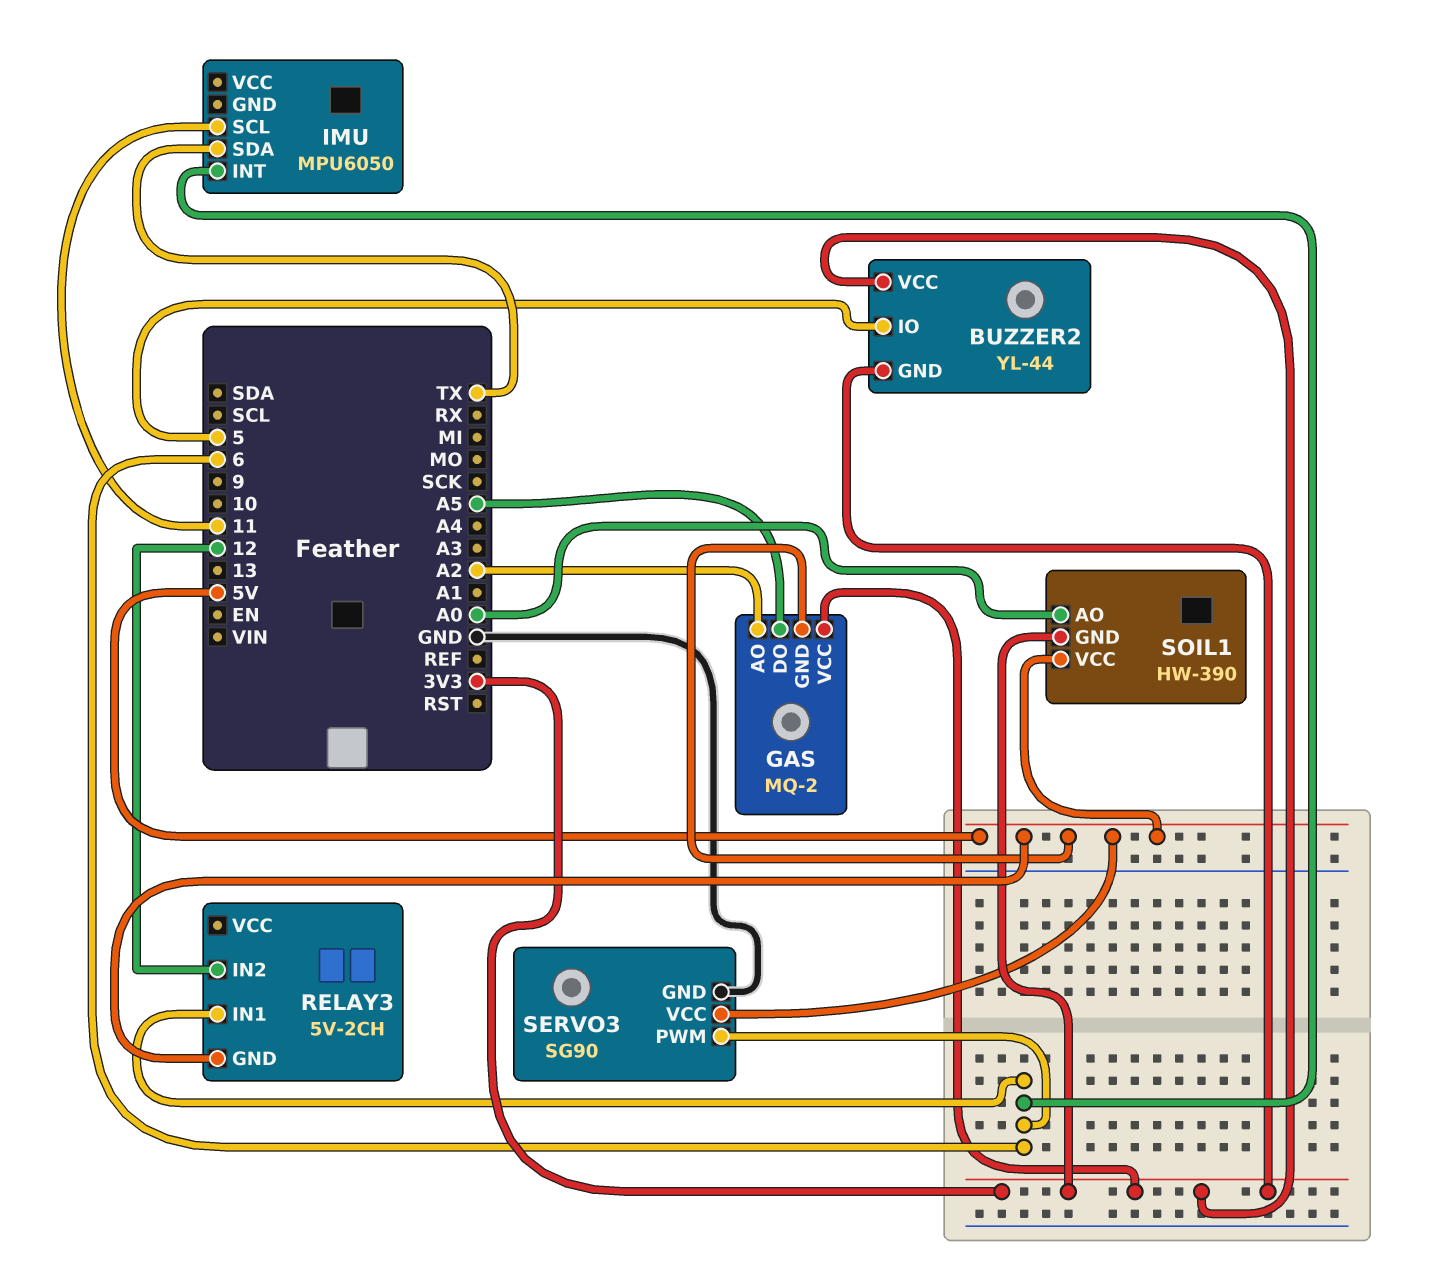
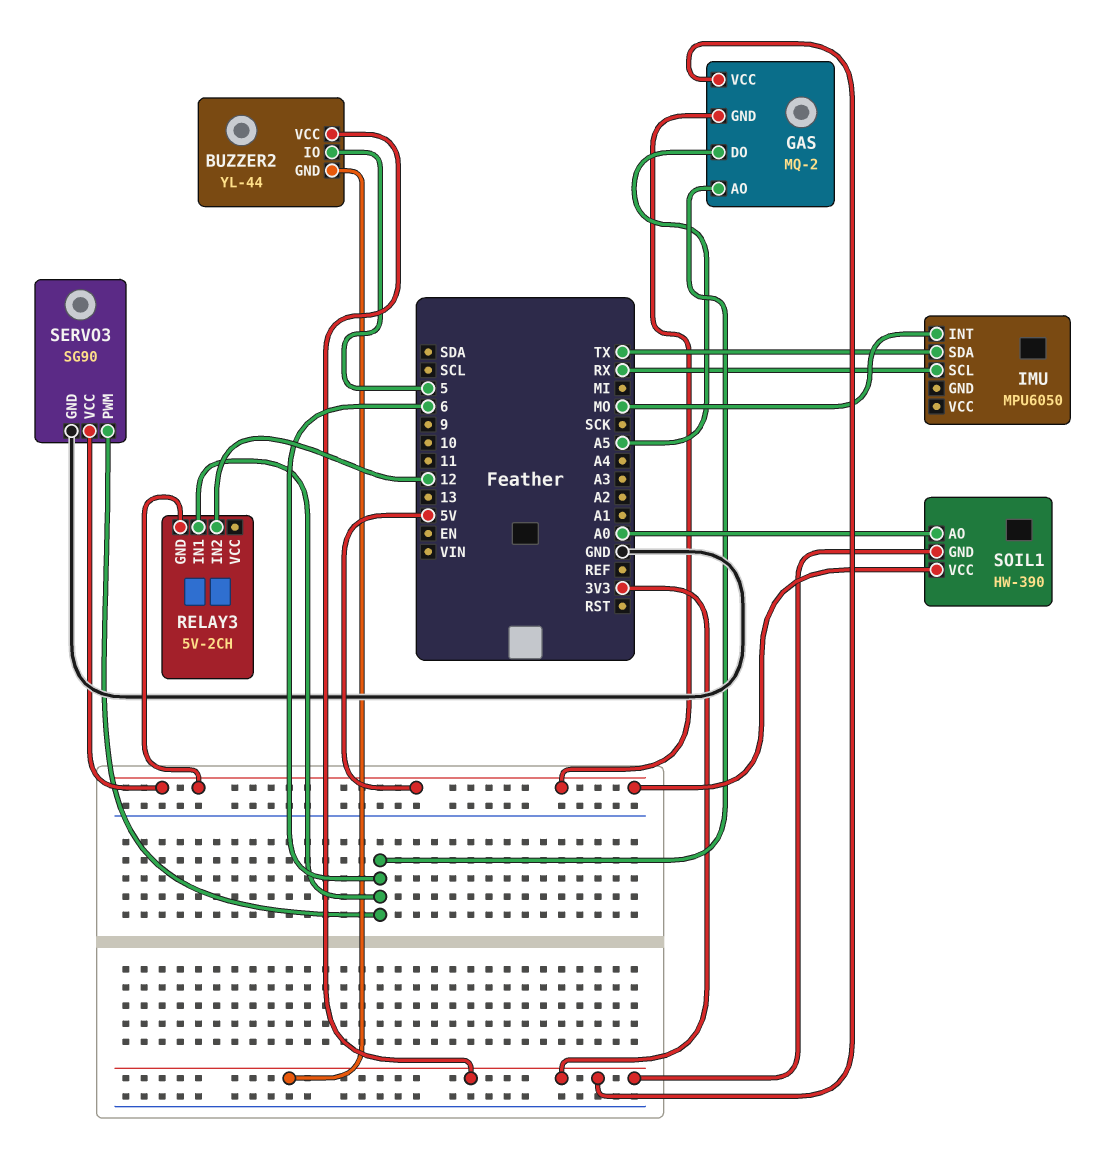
GAS pin AO: A2 -> 6
IMU pin INT: 6 -> MO
IMU pin SCL: 11 -> RX

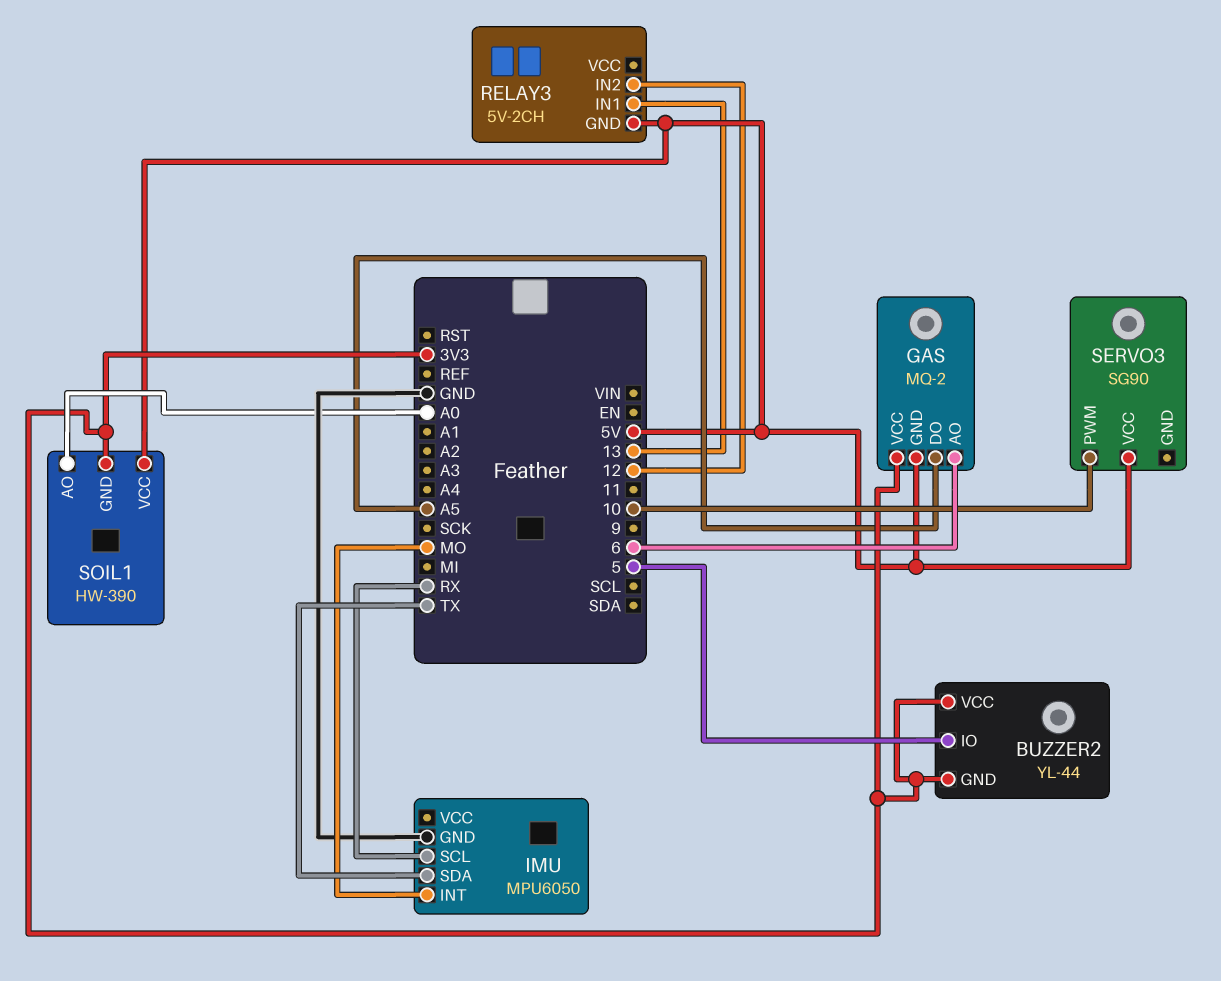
IMU pin GND: none -> GND
RELAY3 pin IN1: 6 -> 13
SERVO3 pin GND: GND -> none
SERVO3 pin PWM: 6 -> 10

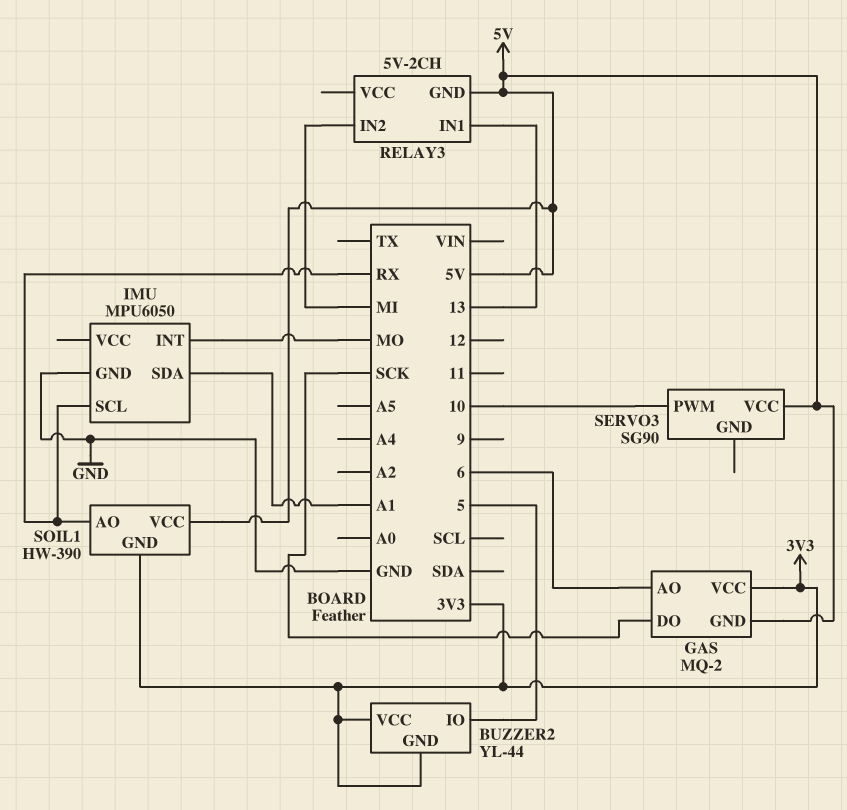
GAS pin DO: A5 -> SCK
IMU pin SDA: TX -> A1
RELAY3 pin IN2: 12 -> MI
SOIL1 pin AO: A0 -> RX

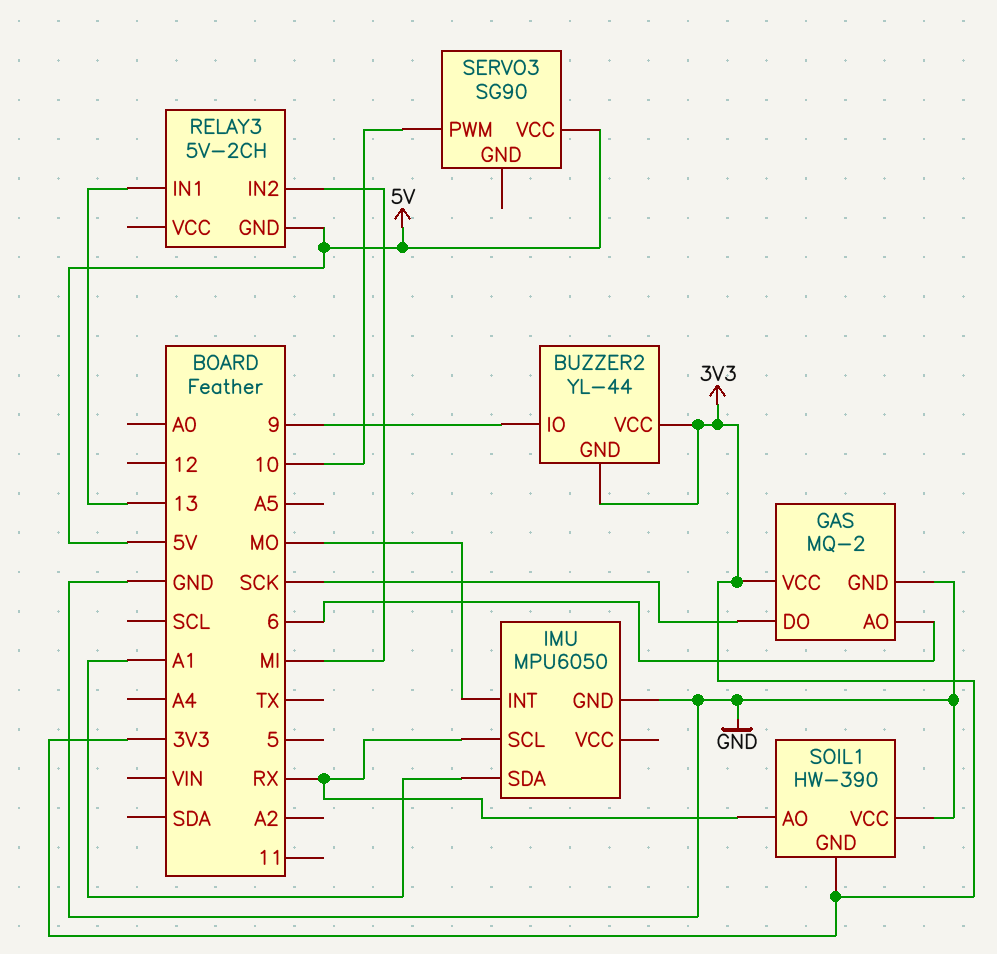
BUZZER2 pin IO: 5 -> 9
GAS pin GND: 5V -> GND
SOIL1 pin VCC: 5V -> GND

